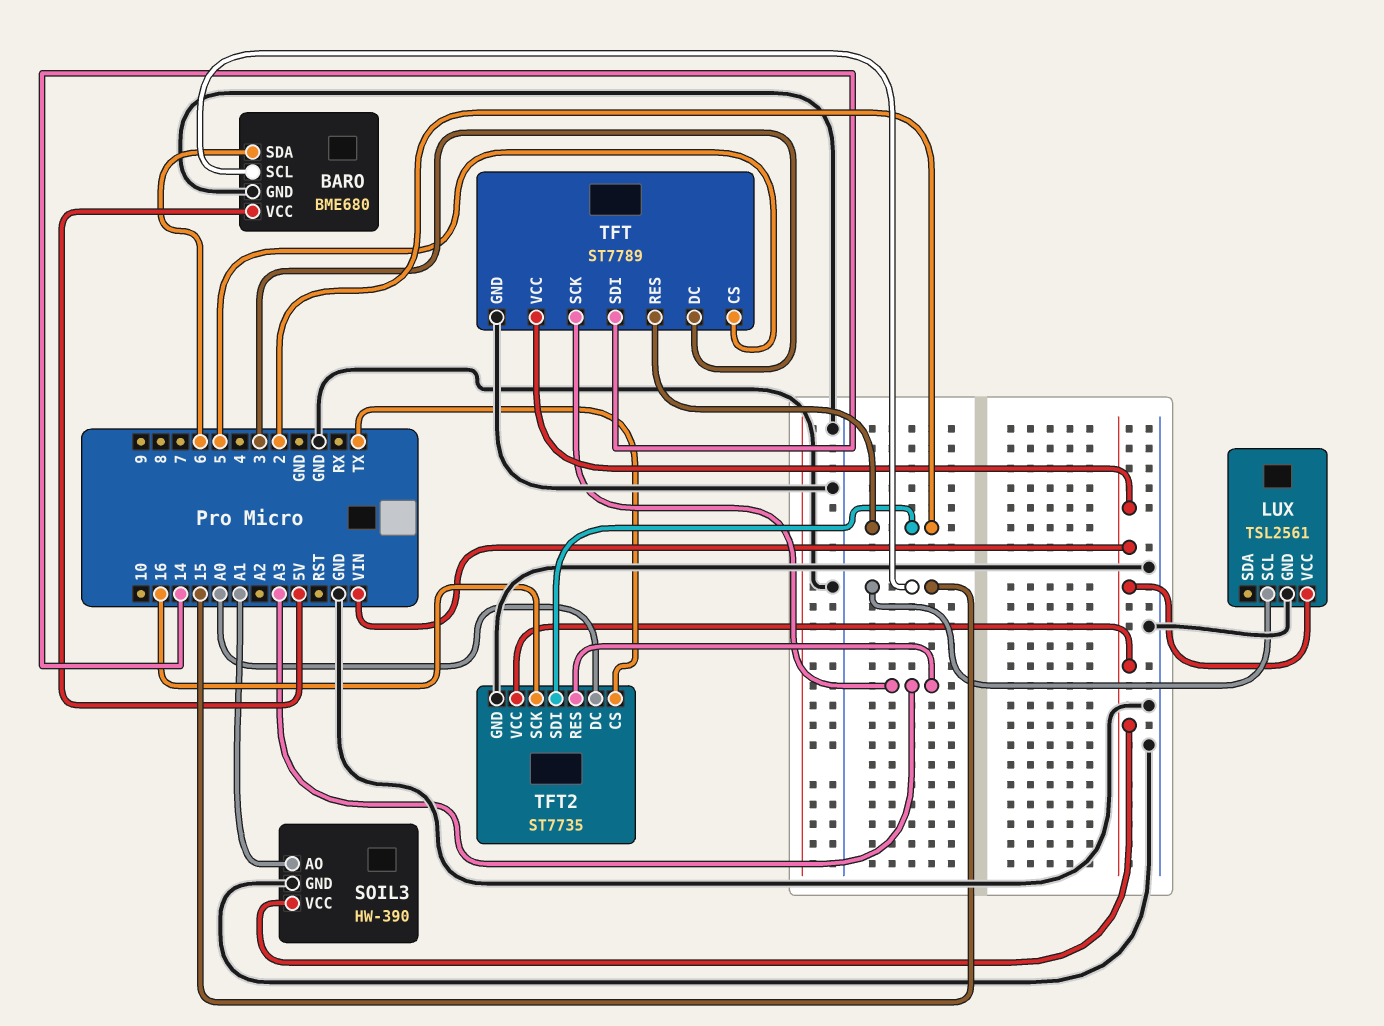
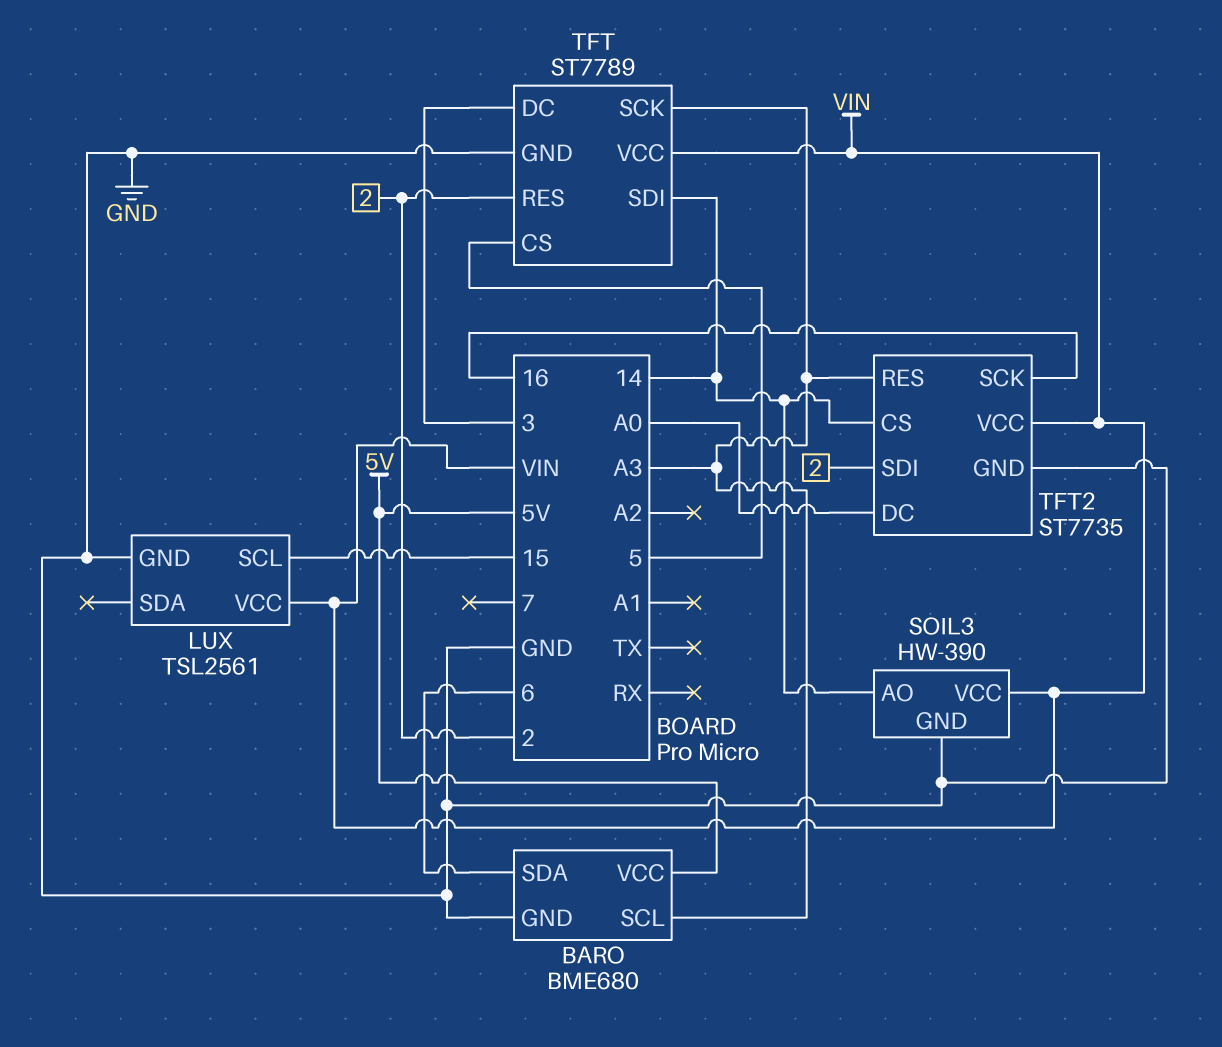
BARO pin SCL: 15 -> A3
SOIL3 pin AO: A1 -> 14
TFT2 pin CS: TX -> 14

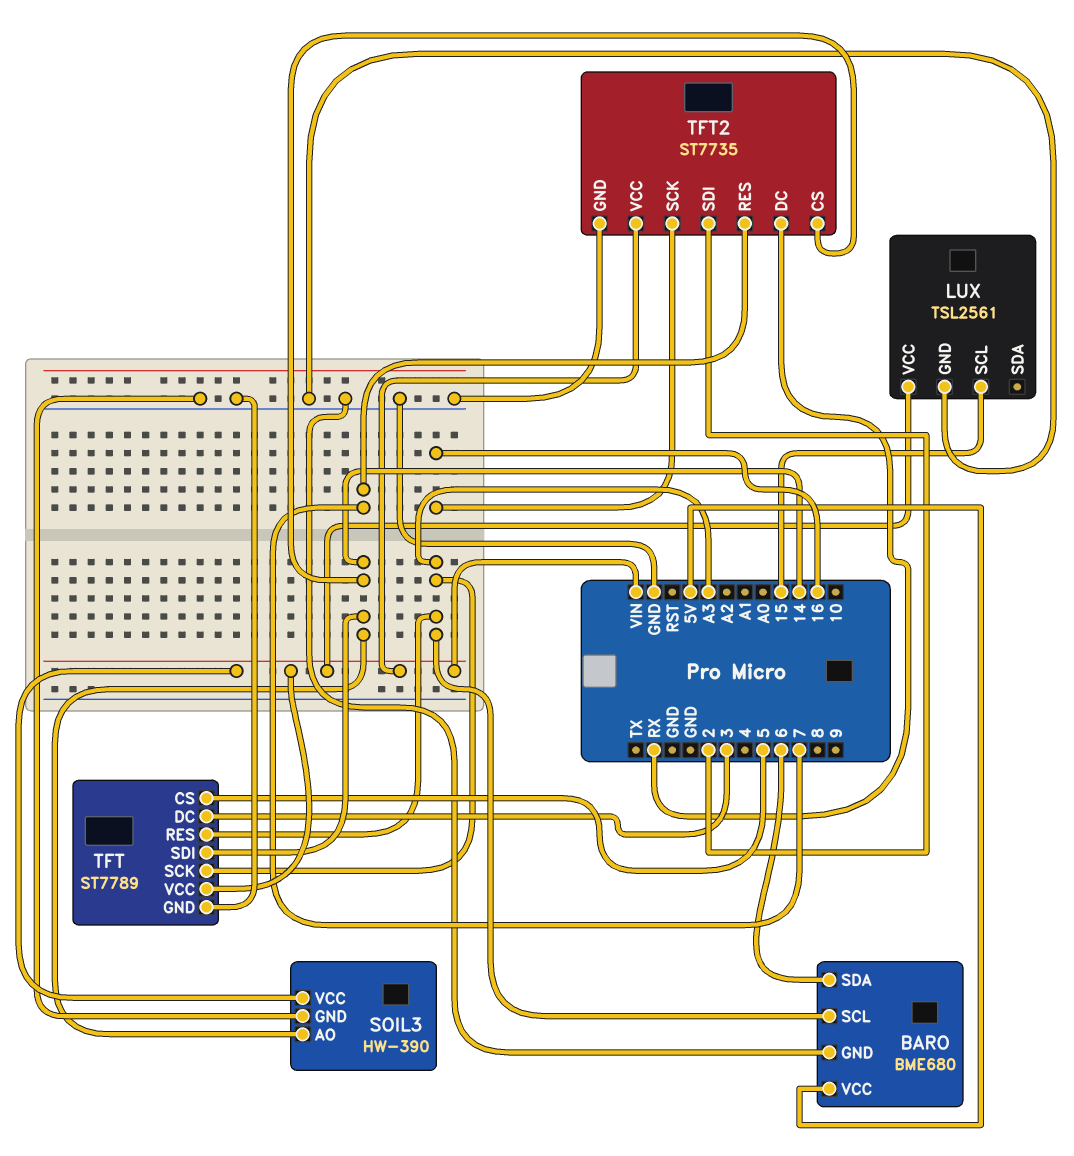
TFT pin RES: 2 -> A3
TFT2 pin DC: A0 -> RX
TFT2 pin RES: A3 -> 7

